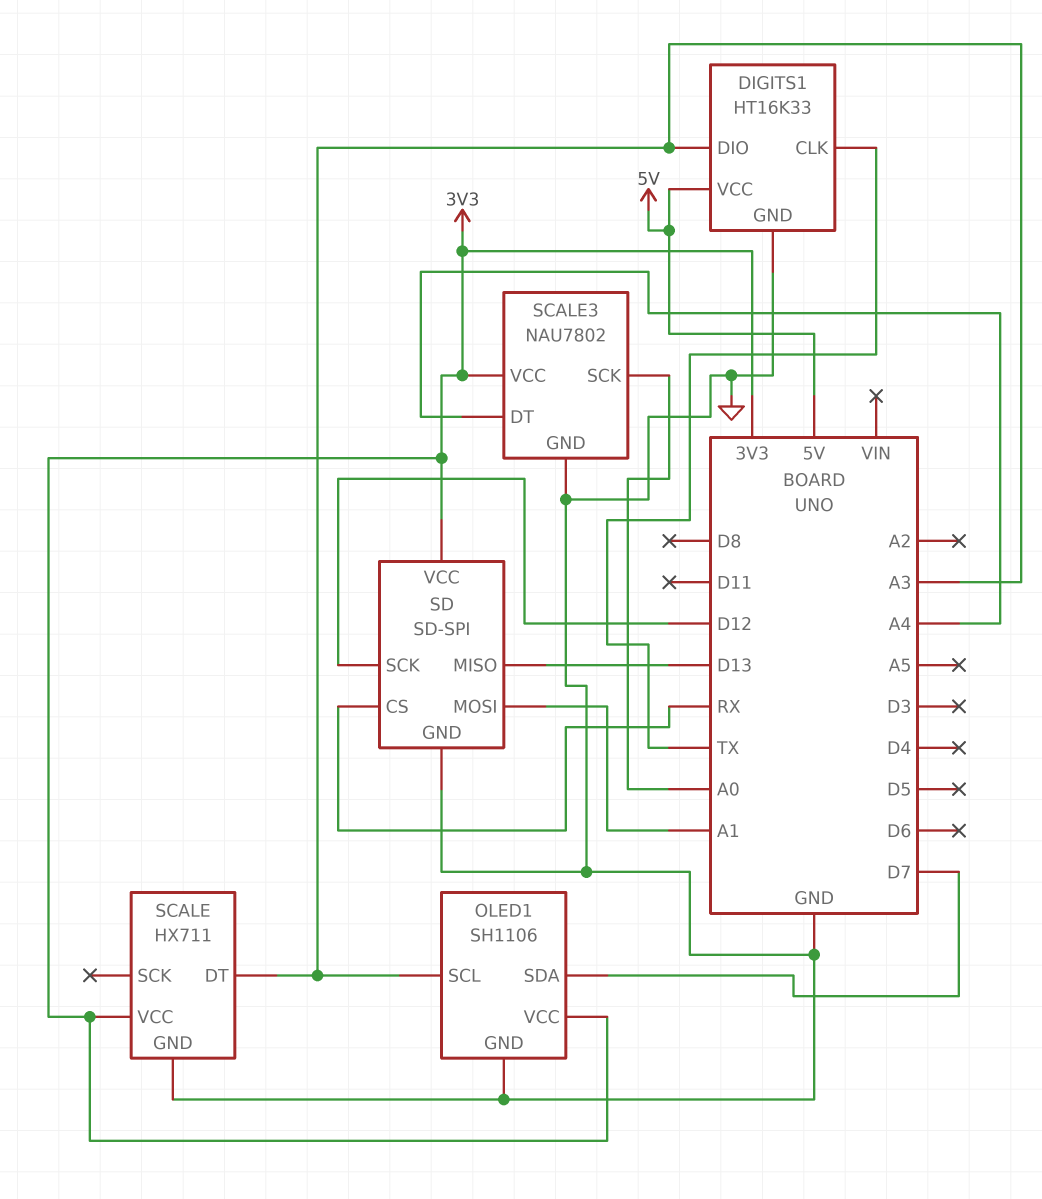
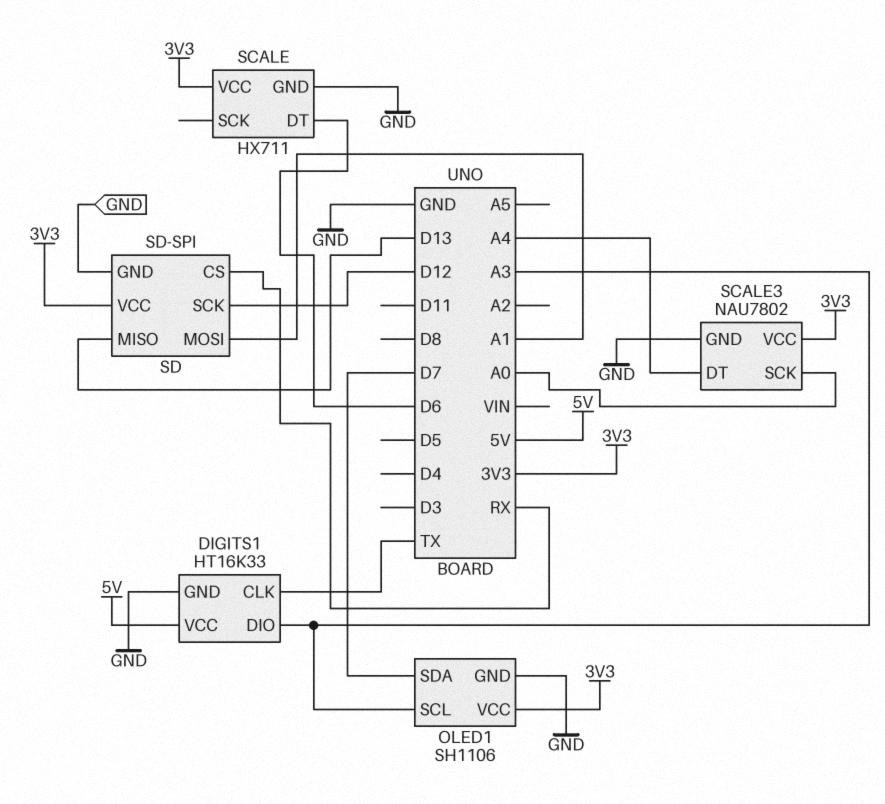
SCALE pin DT: A3 -> D6

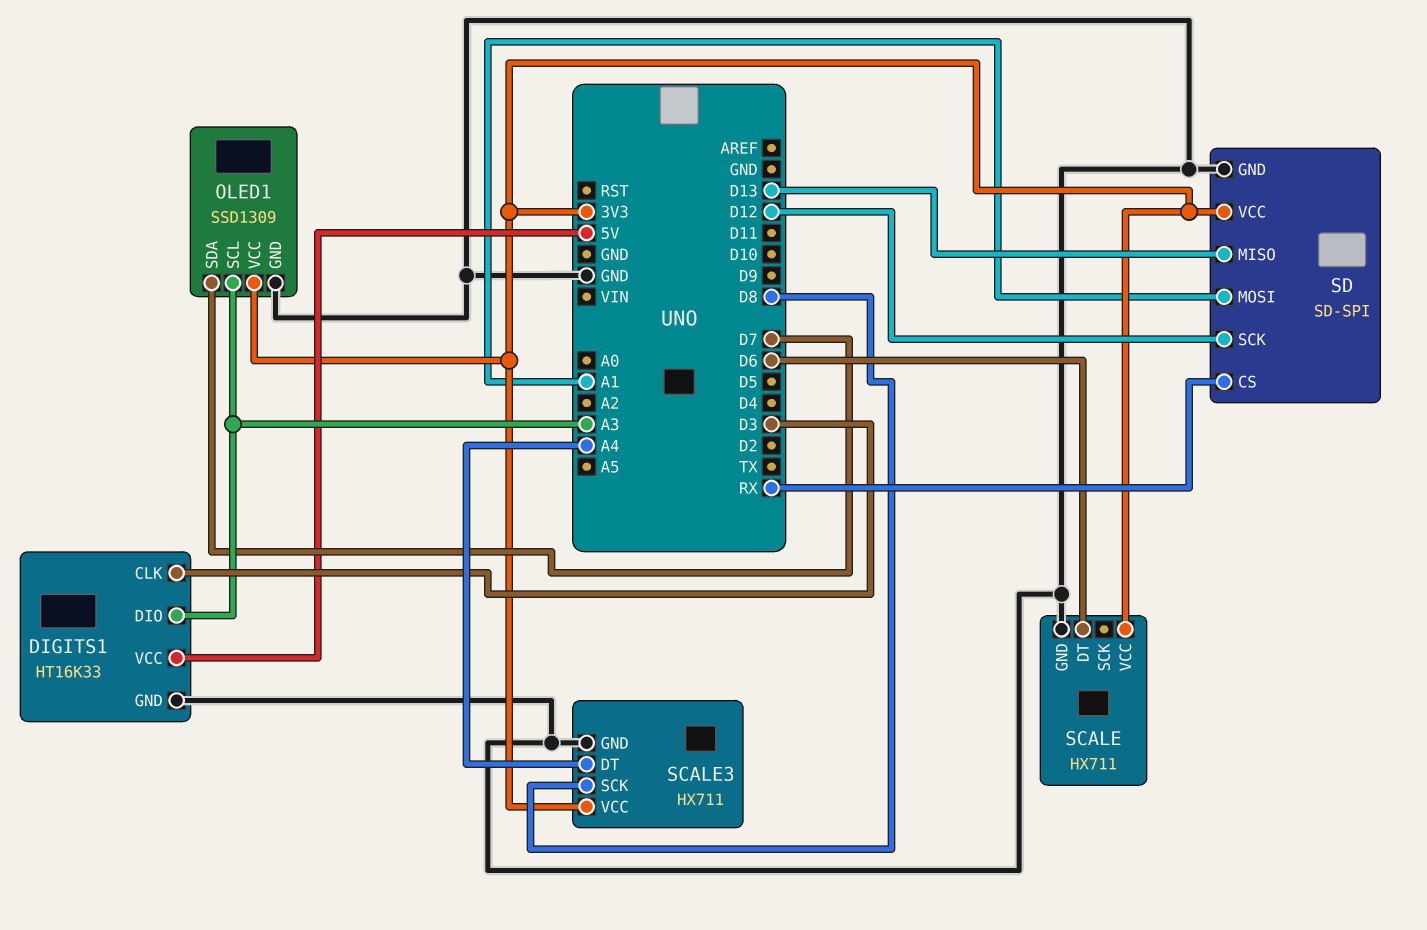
DIGITS1 pin CLK: TX -> D3
OLED1: SH1106 -> SSD1309
SCALE3: NAU7802 -> HX711
SCALE3 pin SCK: A0 -> D8

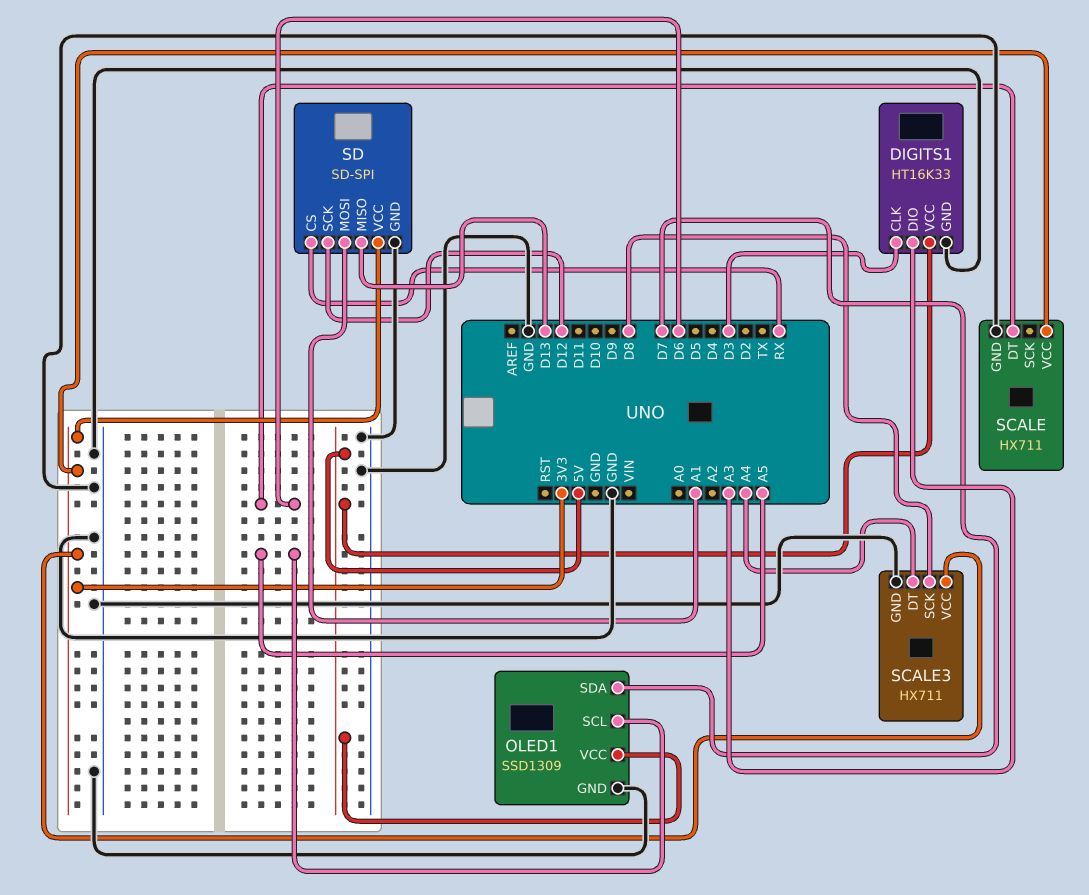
OLED1 pin SCL: A3 -> A5
OLED1 pin VCC: 3V3 -> 5V

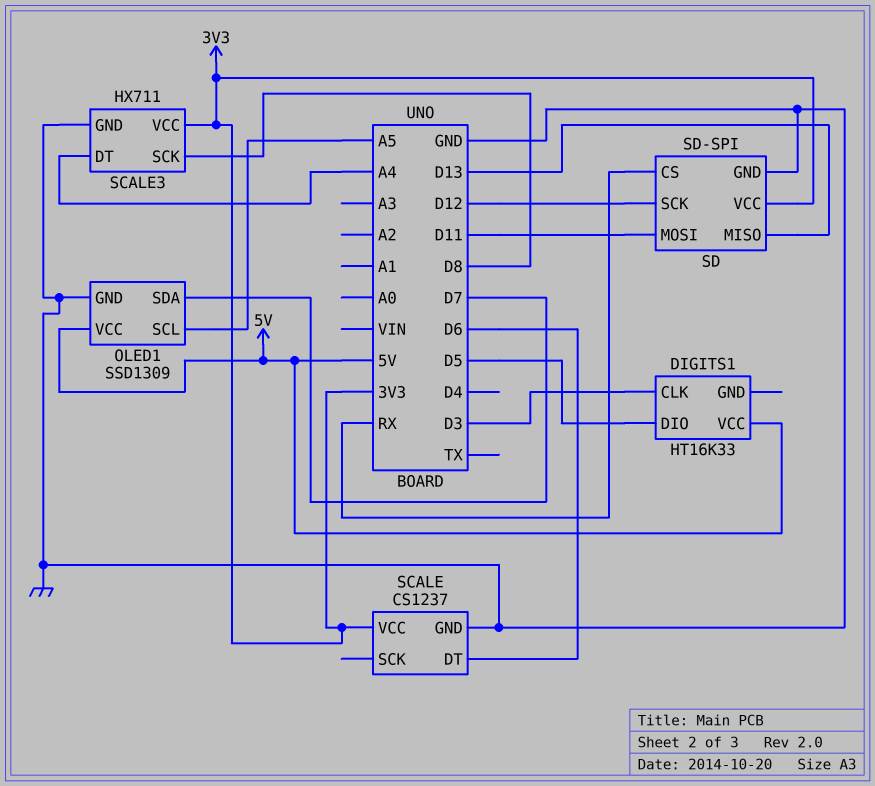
DIGITS1 pin DIO: A3 -> D5
DIGITS1 pin GND: GND -> none
SCALE: HX711 -> CS1237
SD pin MOSI: A1 -> D11

